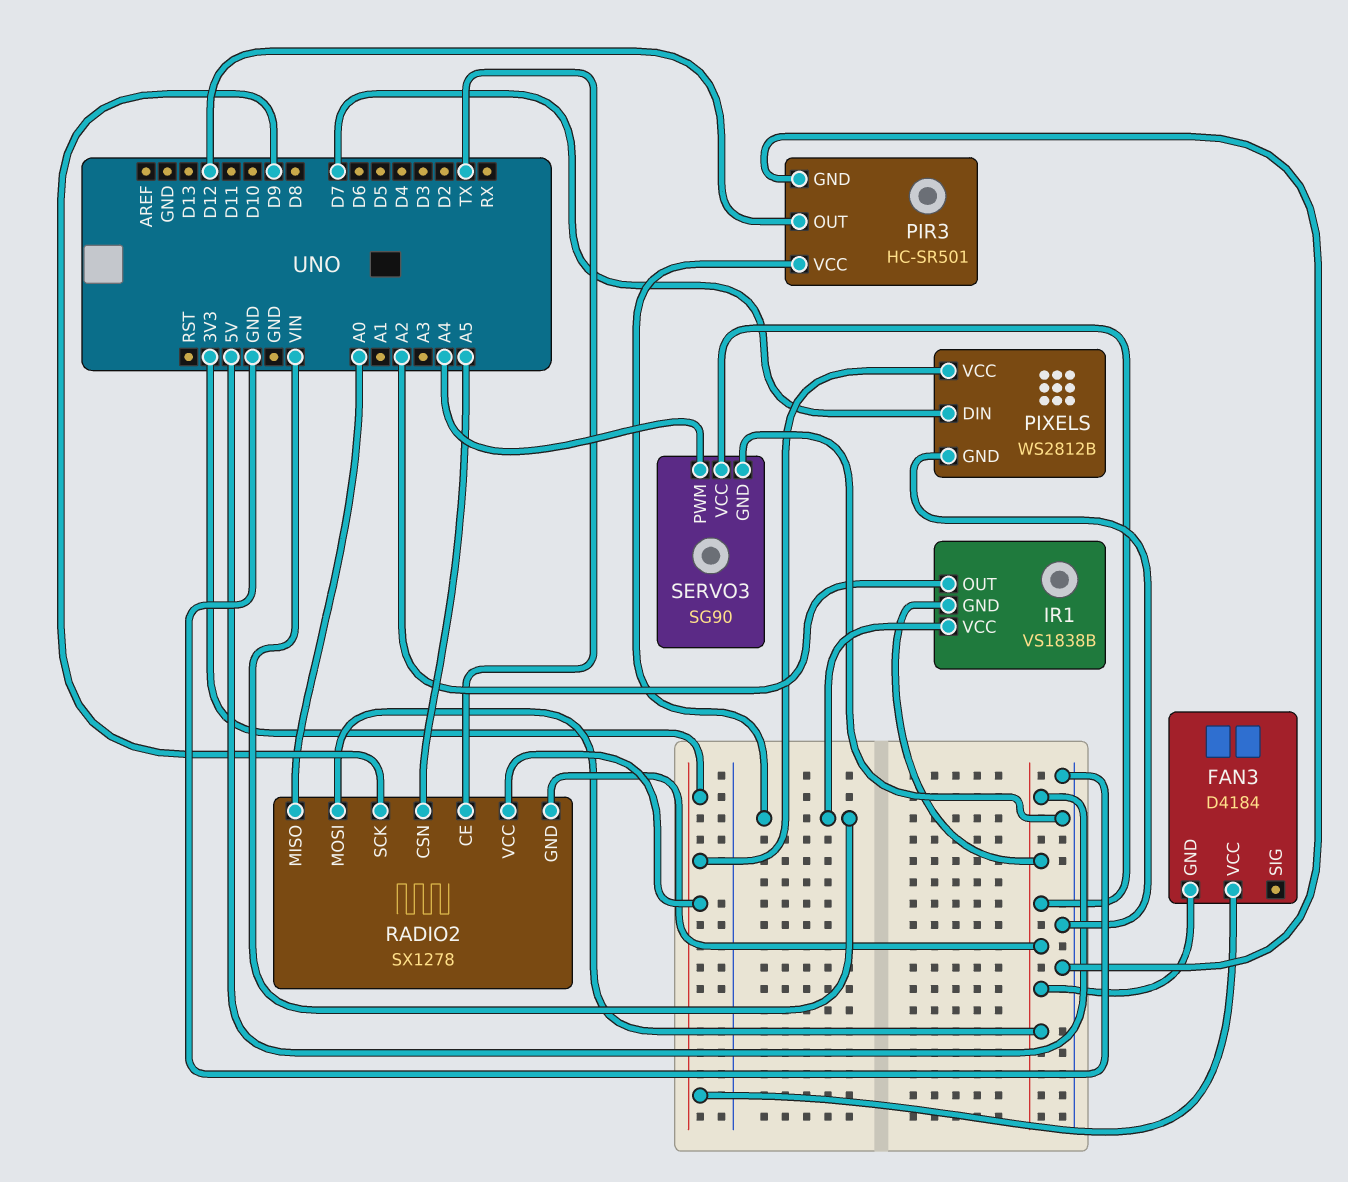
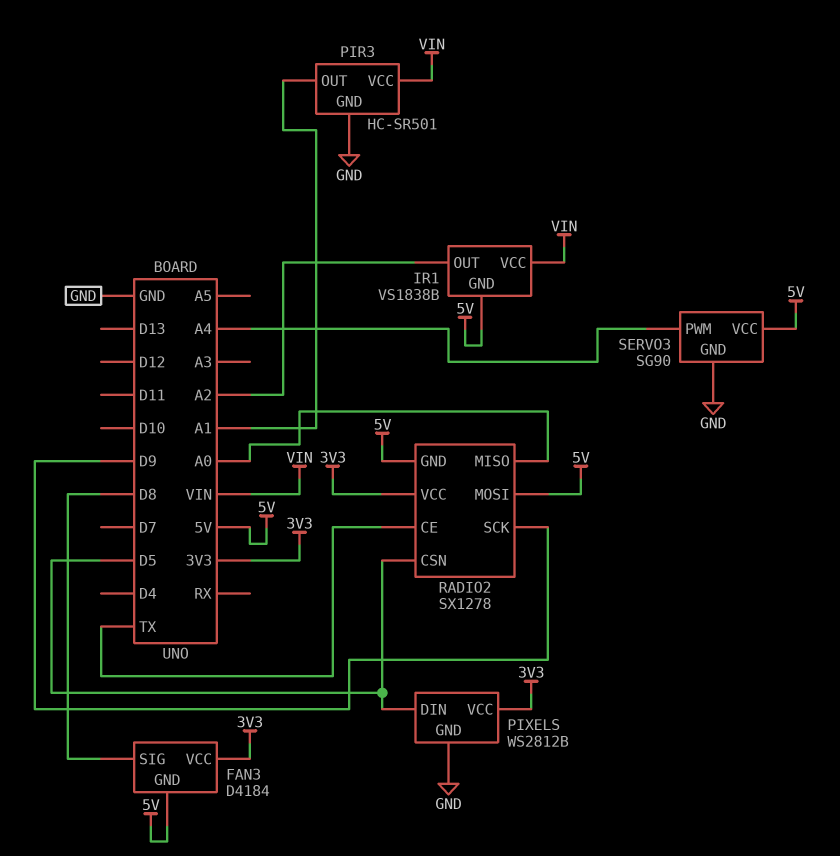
FAN3 pin SIG: none -> D8
PIR3 pin OUT: D12 -> A1
PIXELS pin DIN: D7 -> D5
RADIO2 pin CSN: A5 -> D5

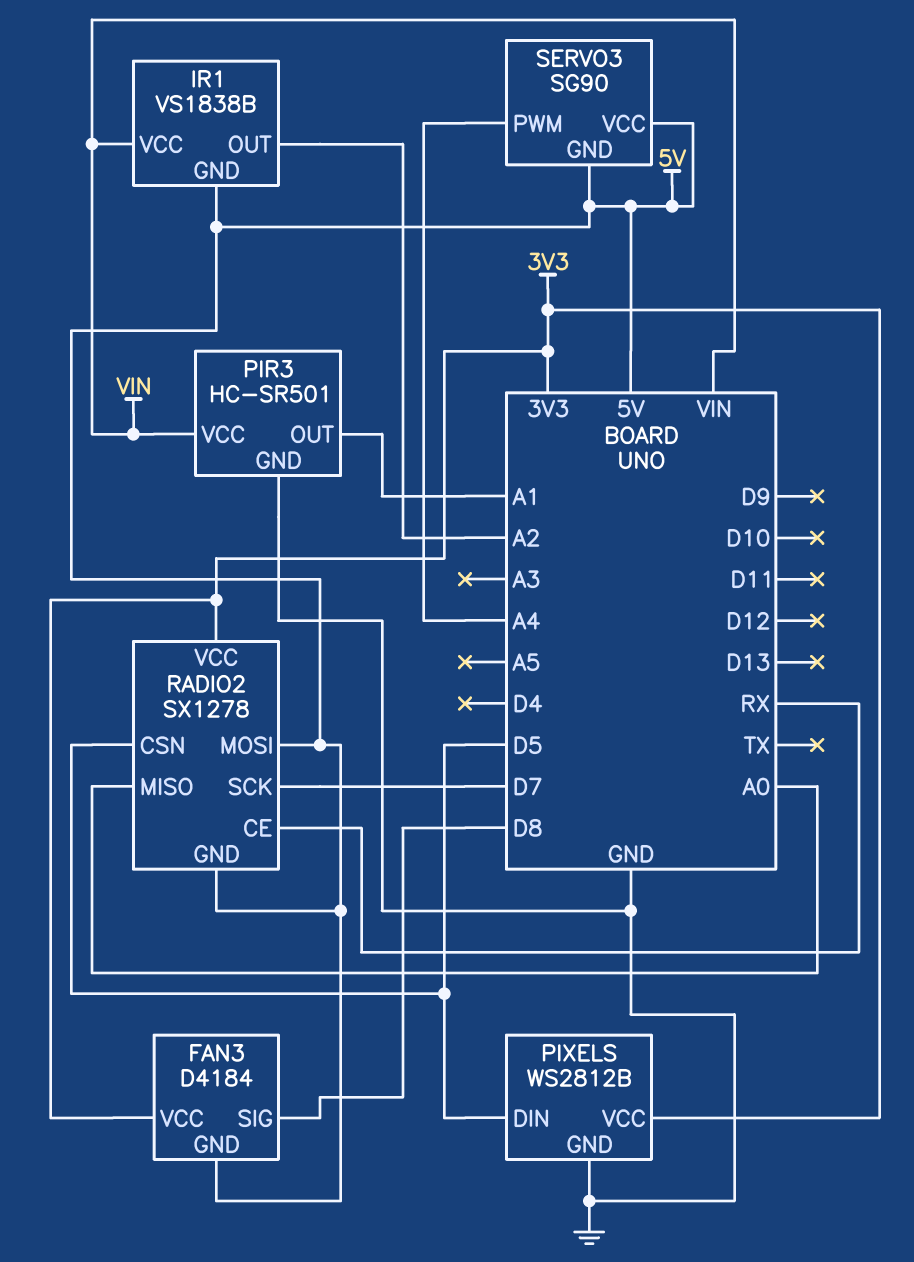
RADIO2 pin CE: TX -> RX
RADIO2 pin SCK: D9 -> D7
SERVO3 pin GND: GND -> 5V

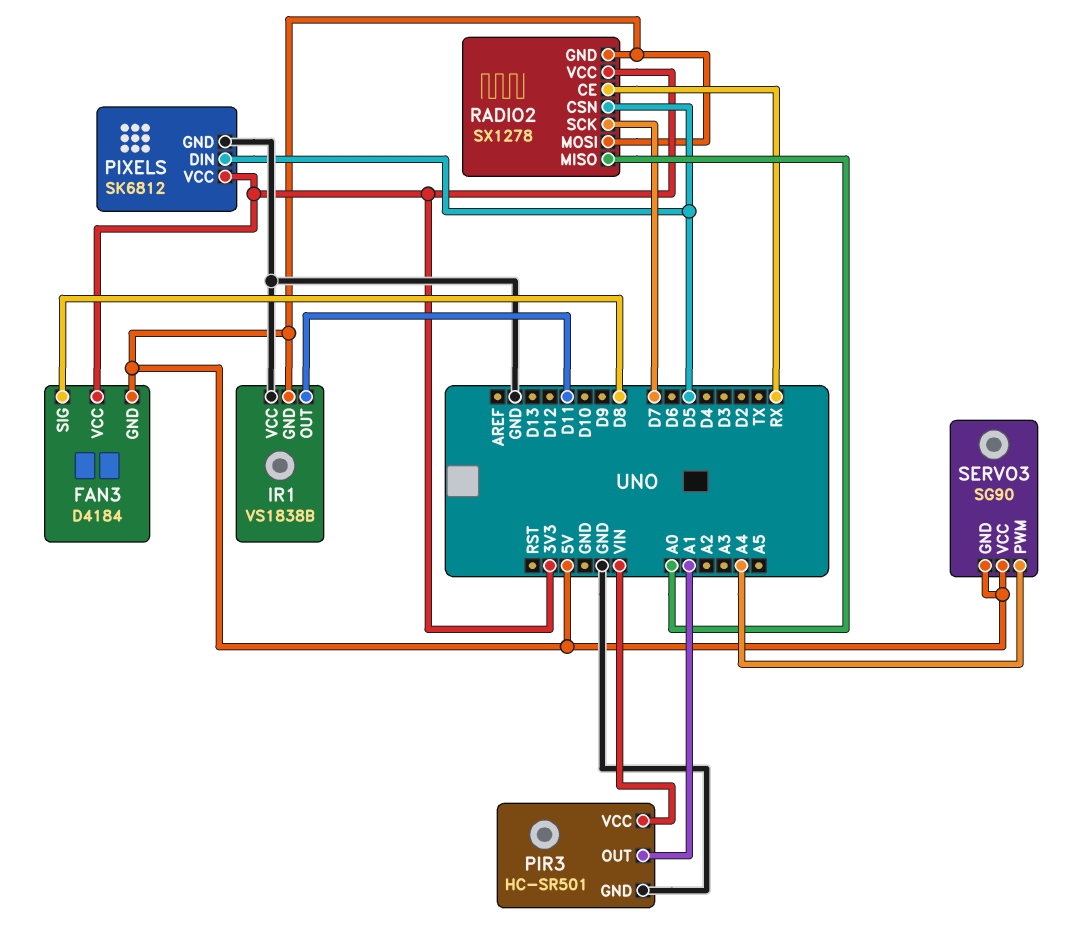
IR1 pin OUT: A2 -> D11
IR1 pin VCC: VIN -> GND
PIXELS: WS2812B -> SK6812

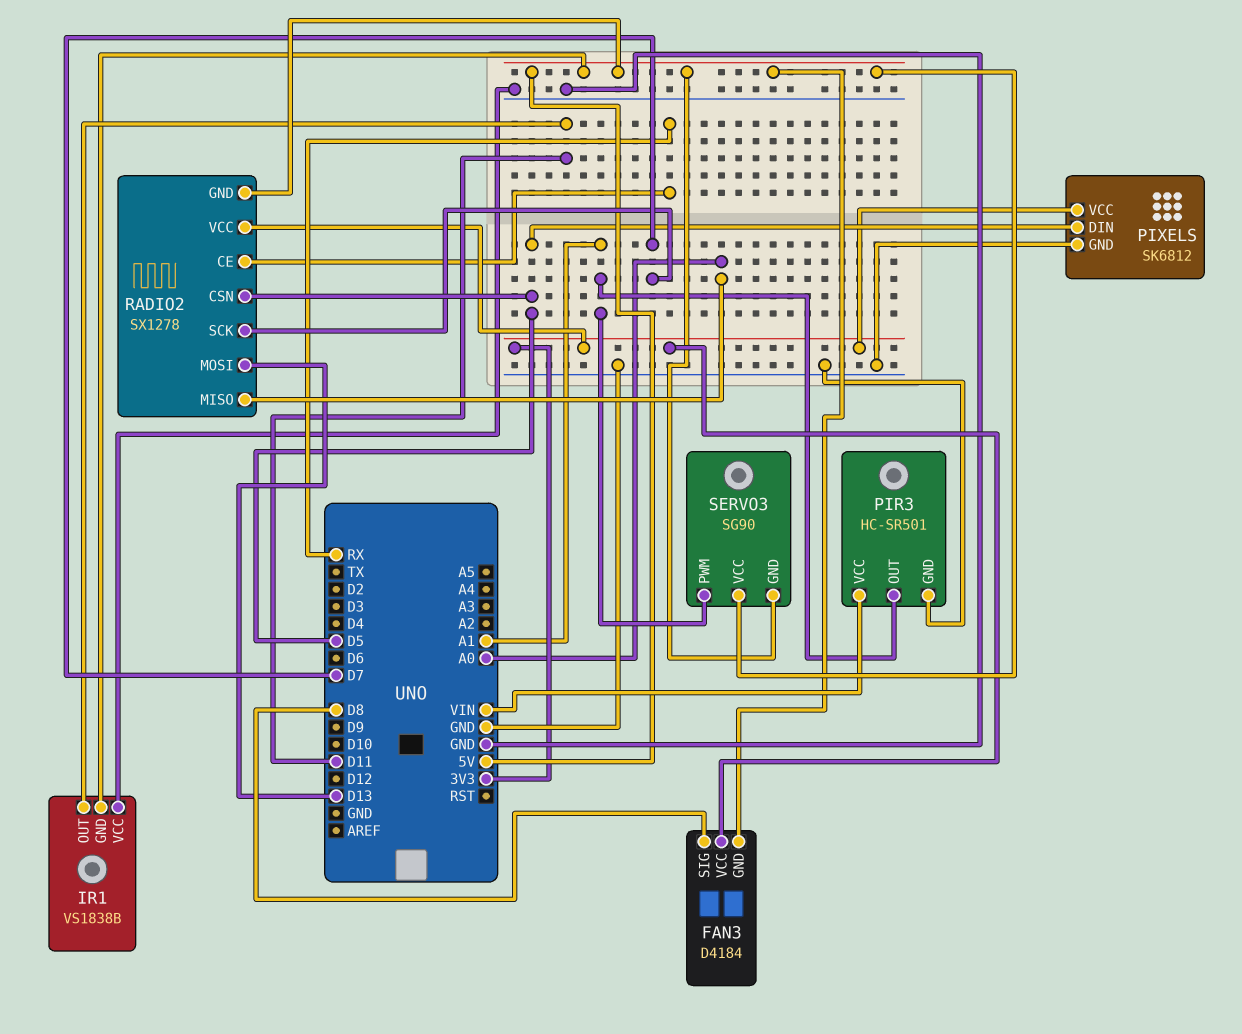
RADIO2 pin MOSI: 5V -> D13
SERVO3 pin PWM: A4 -> A1

